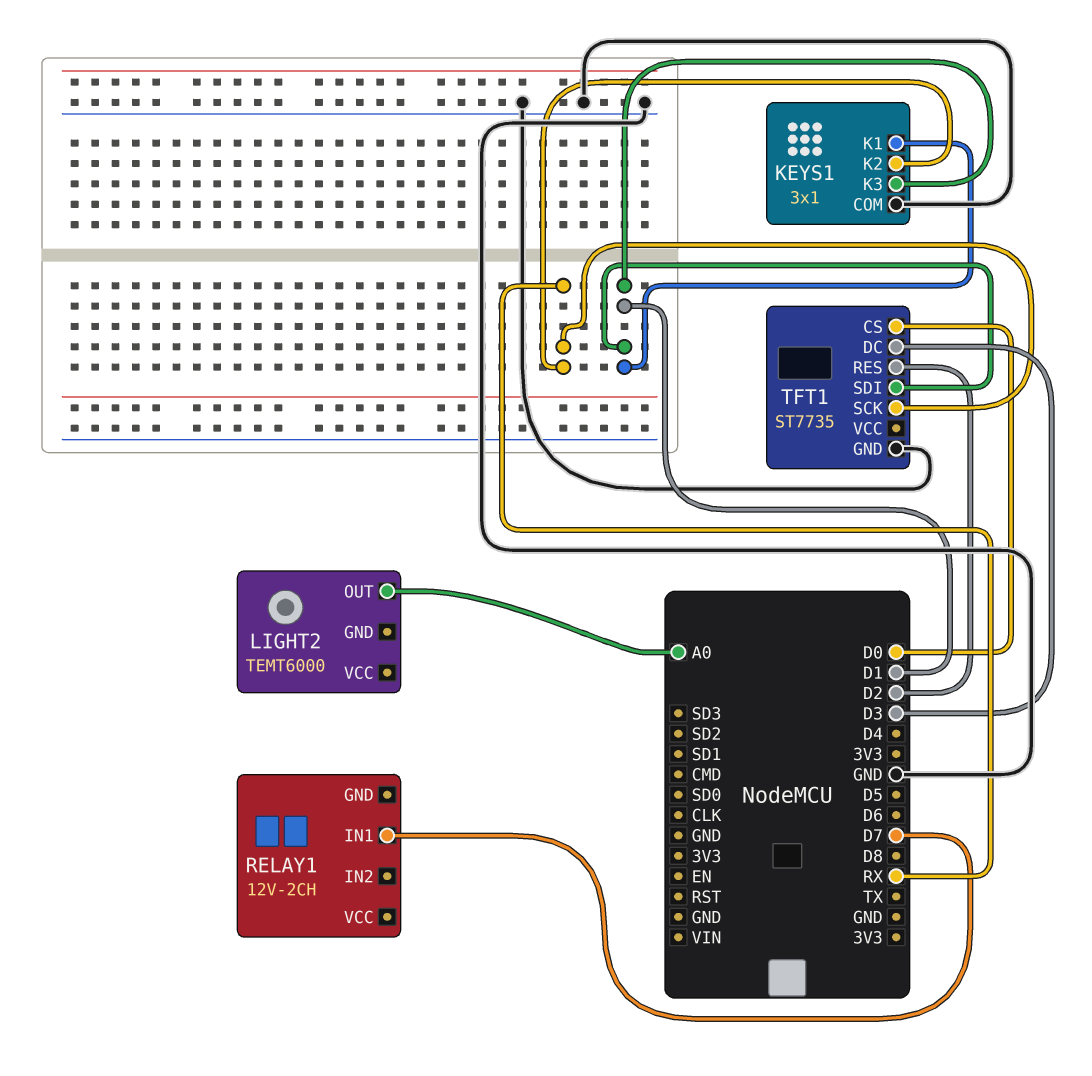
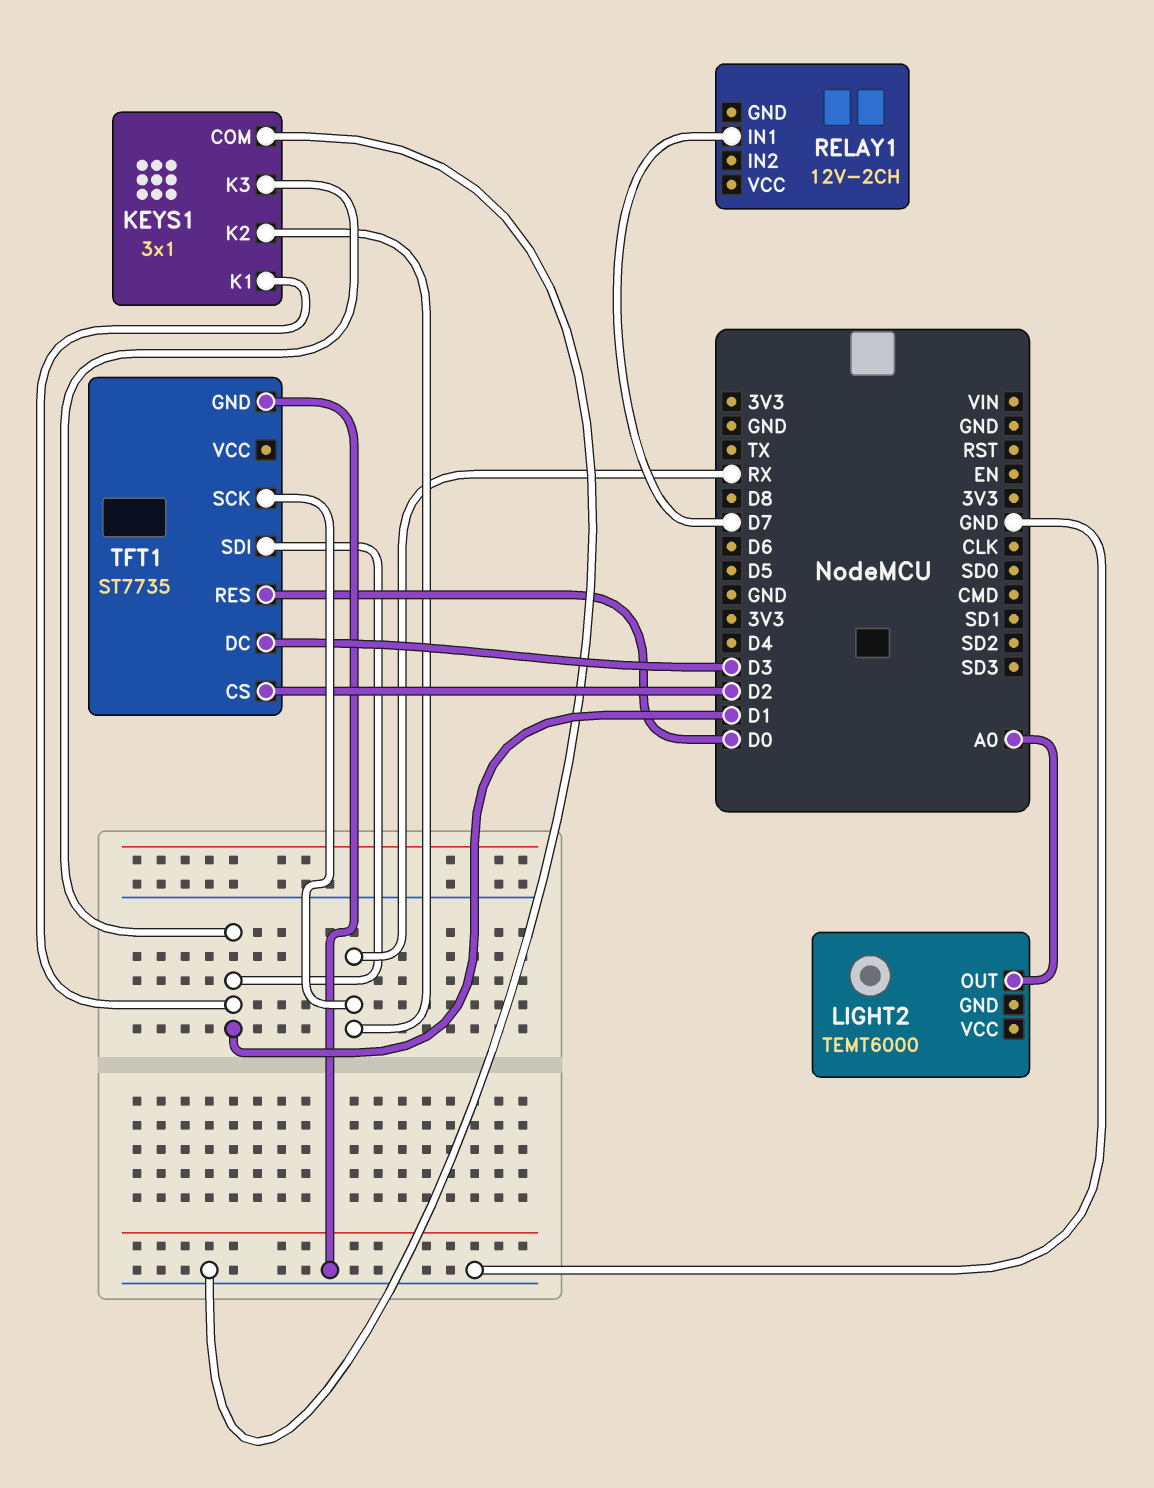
TFT1 pin CS: D0 -> D2
TFT1 pin RES: D2 -> D0

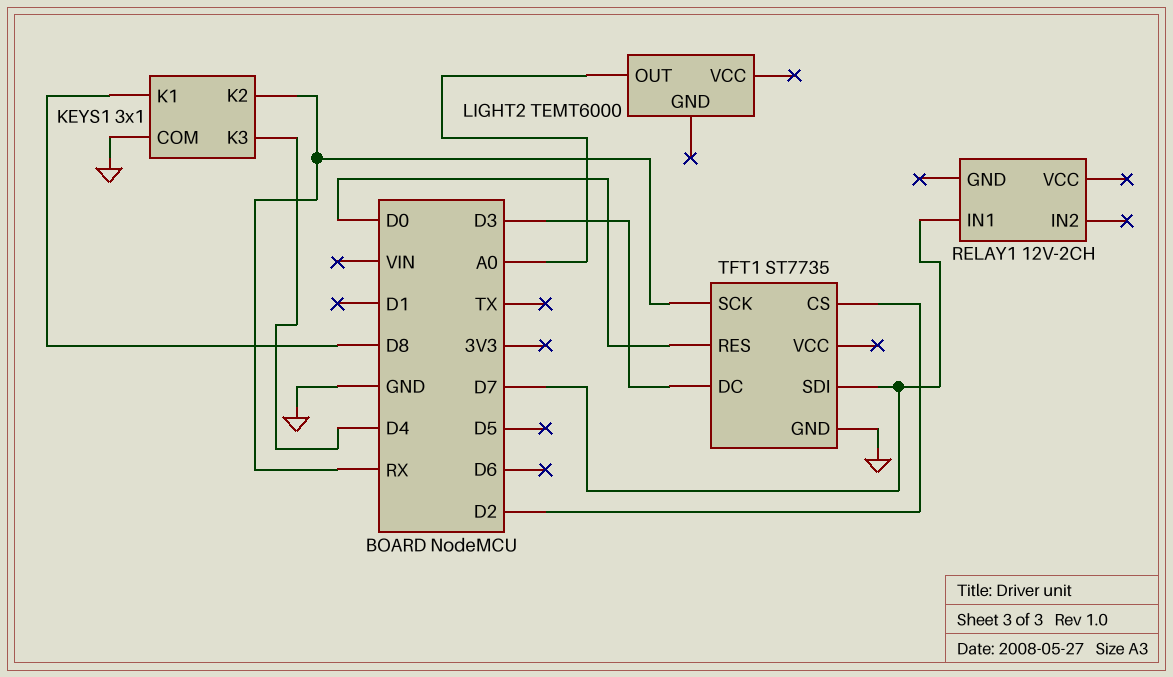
KEYS1 pin K1: D1 -> D8
KEYS1 pin K3: D1 -> D4
TFT1 pin SDI: D1 -> D7

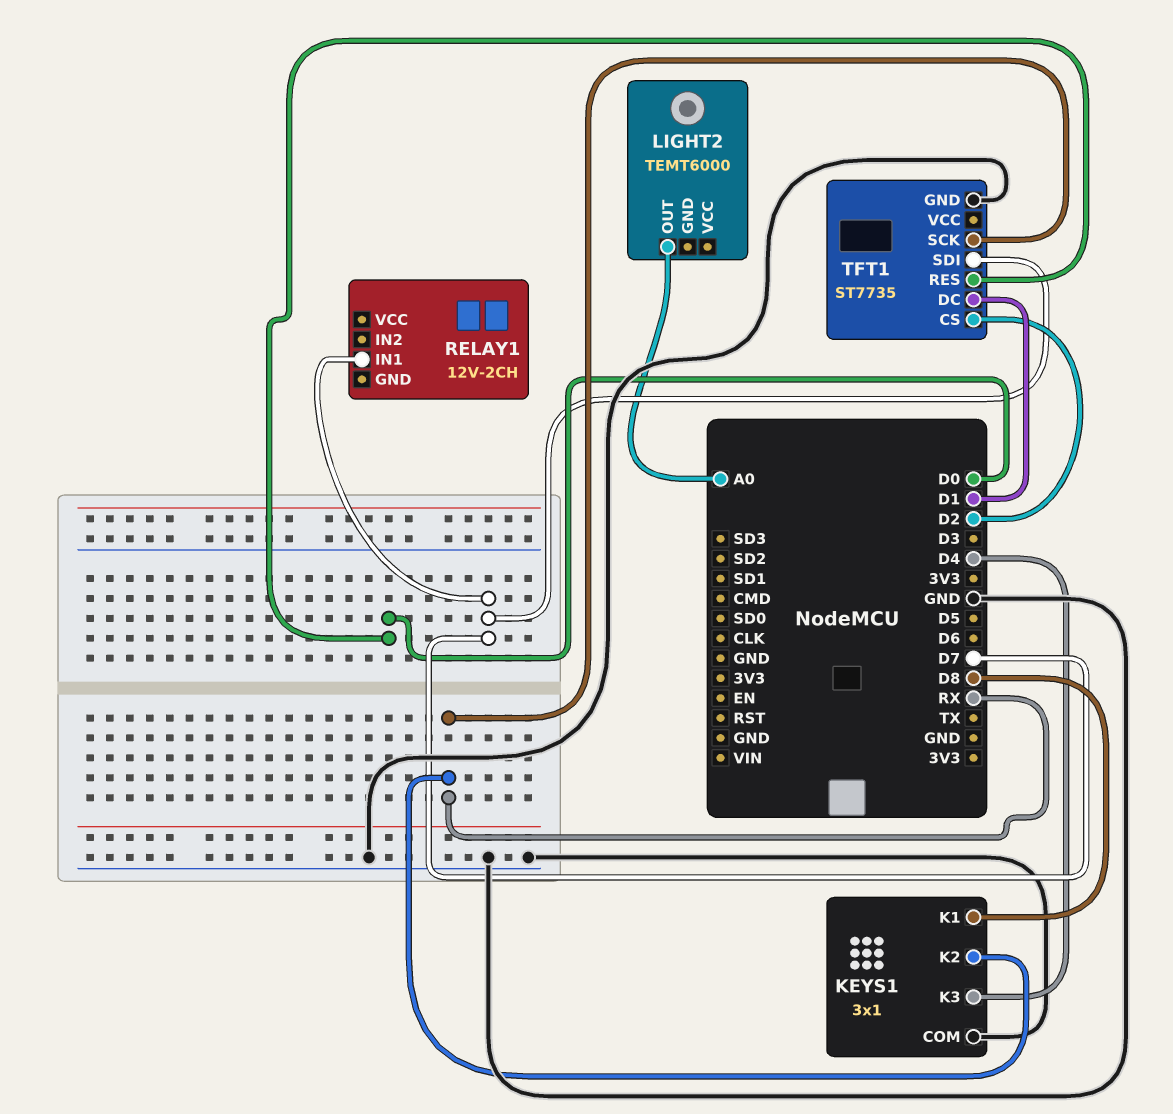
TFT1 pin DC: D3 -> D1

